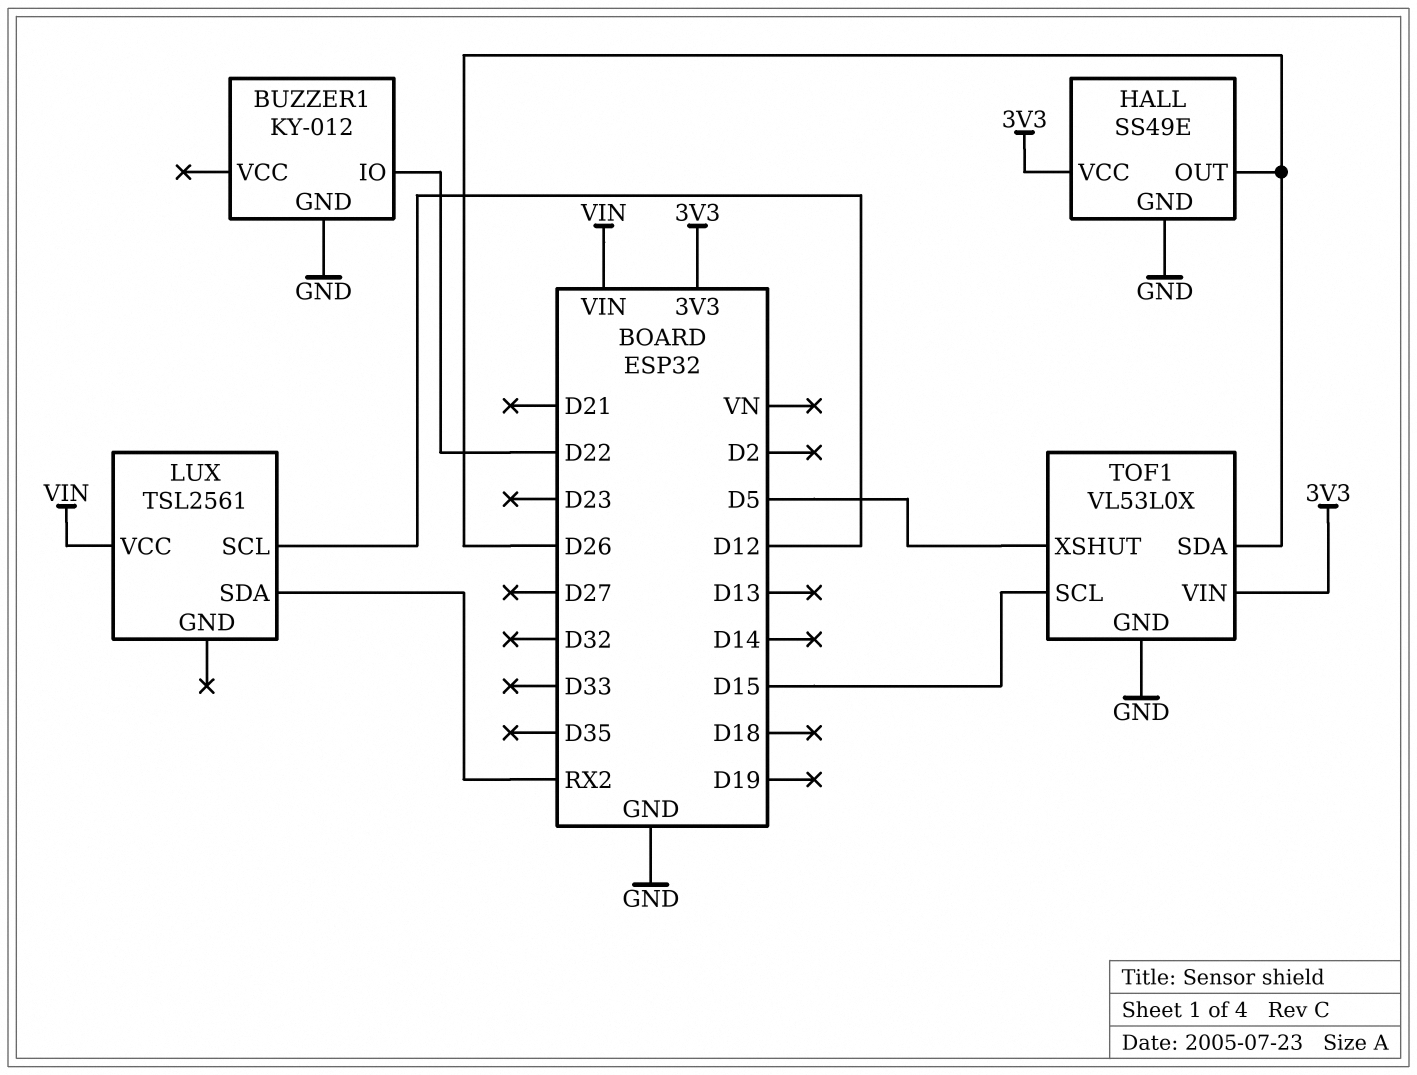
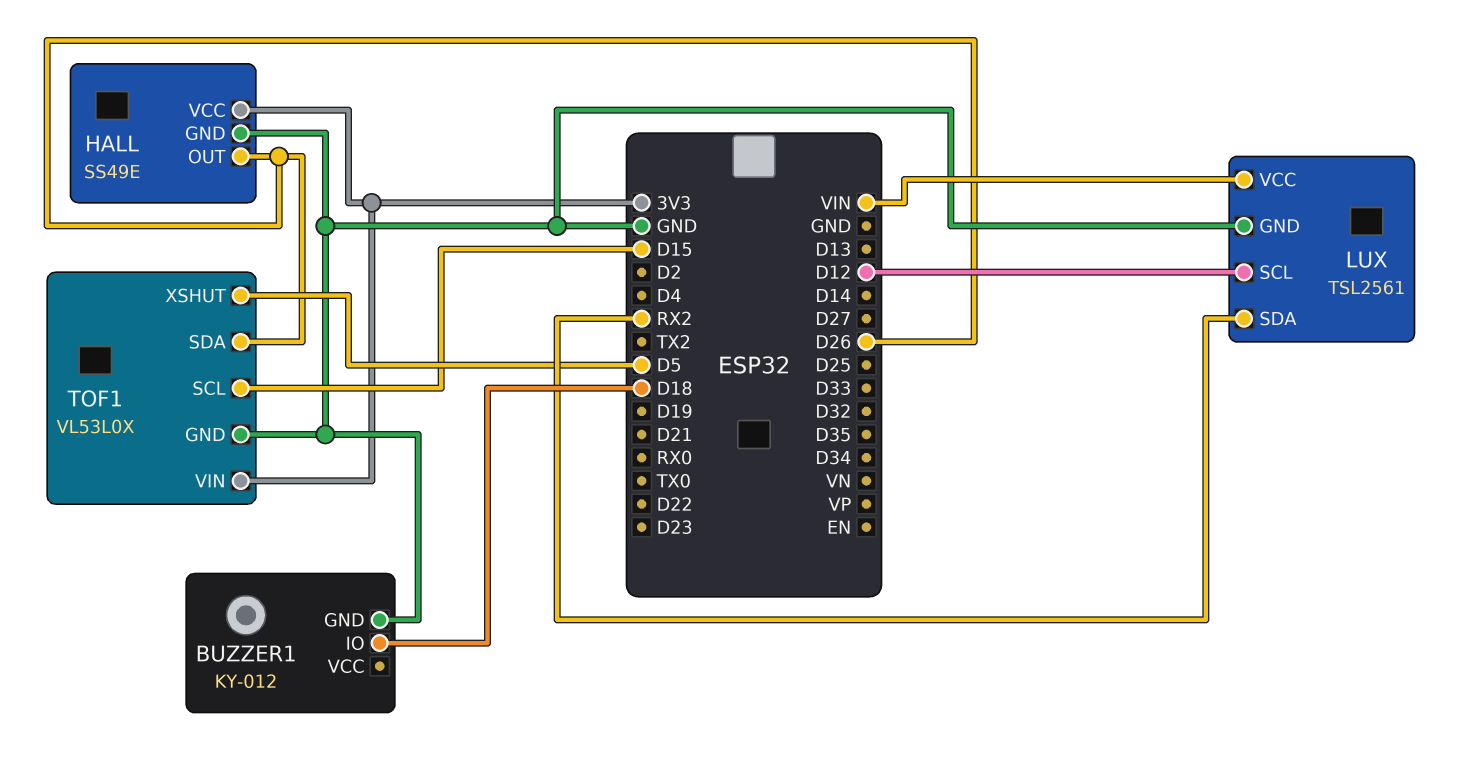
BUZZER1 pin IO: D22 -> D18
LUX pin GND: none -> GND

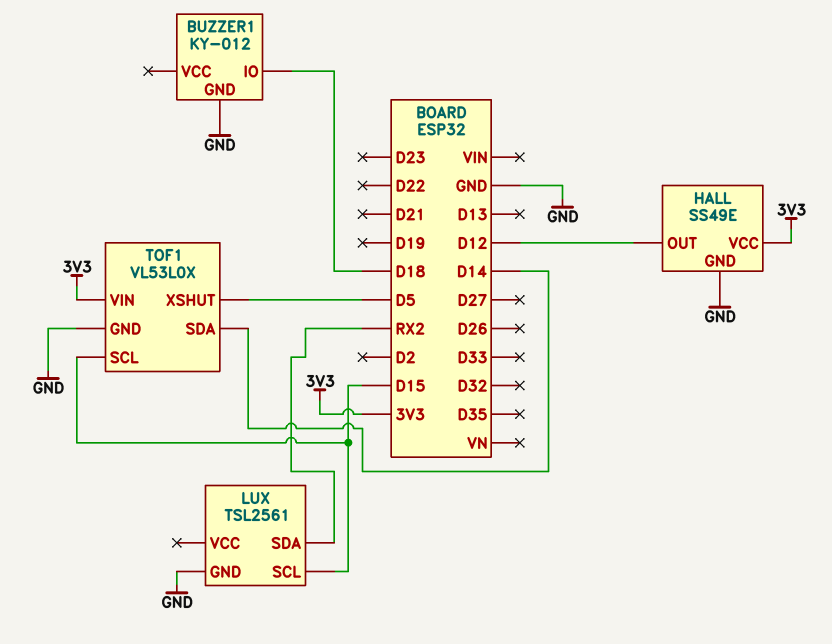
HALL pin OUT: D26 -> D12
LUX pin SCL: D12 -> D15
LUX pin VCC: VIN -> none
TOF1 pin SDA: D26 -> D14

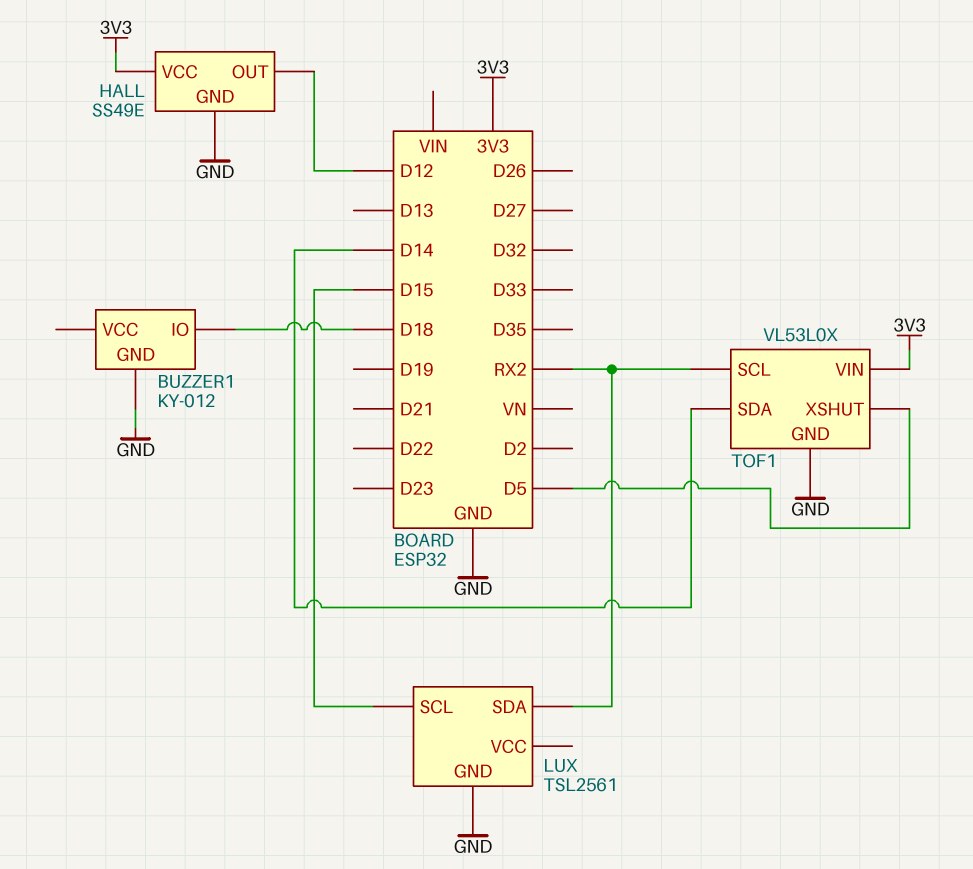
TOF1 pin SCL: D15 -> RX2

